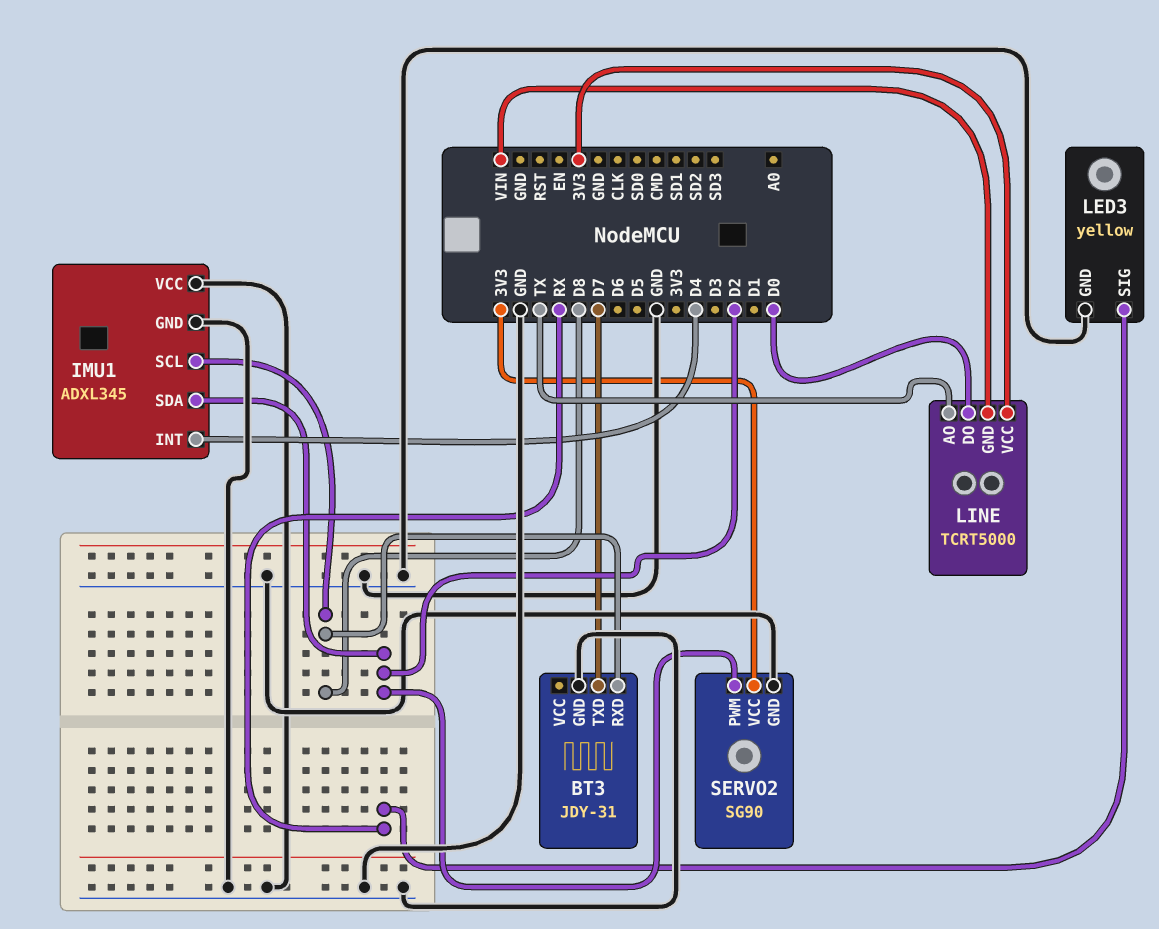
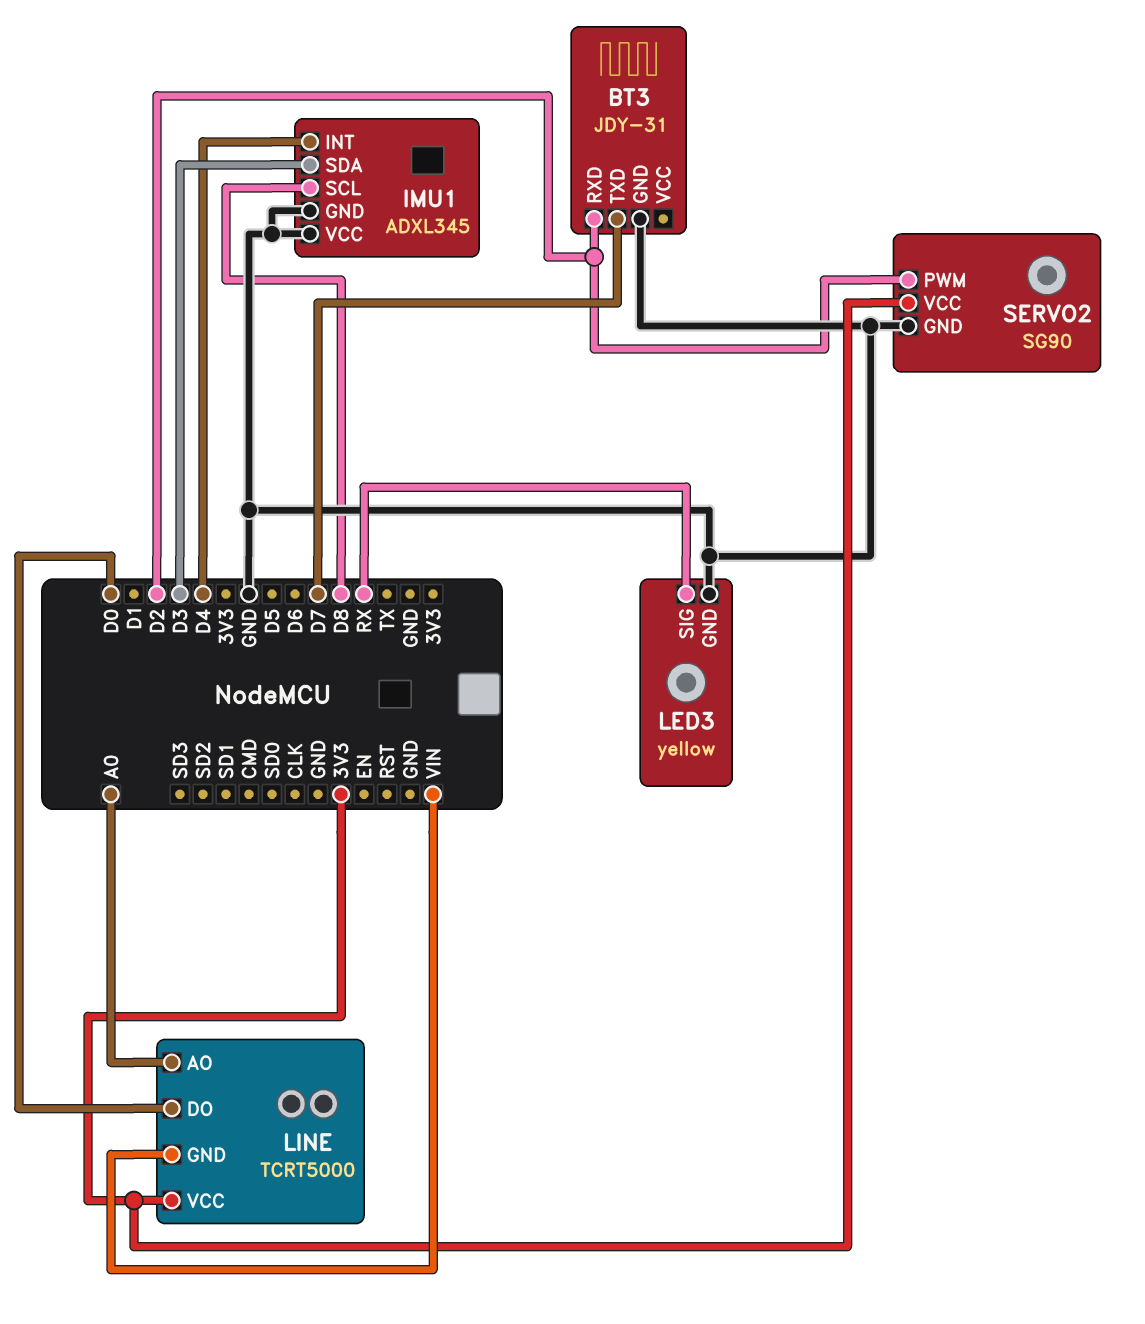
BT3 pin RXD: D8 -> D2
IMU1 pin SDA: D2 -> D3
LINE pin AO: TX -> A0

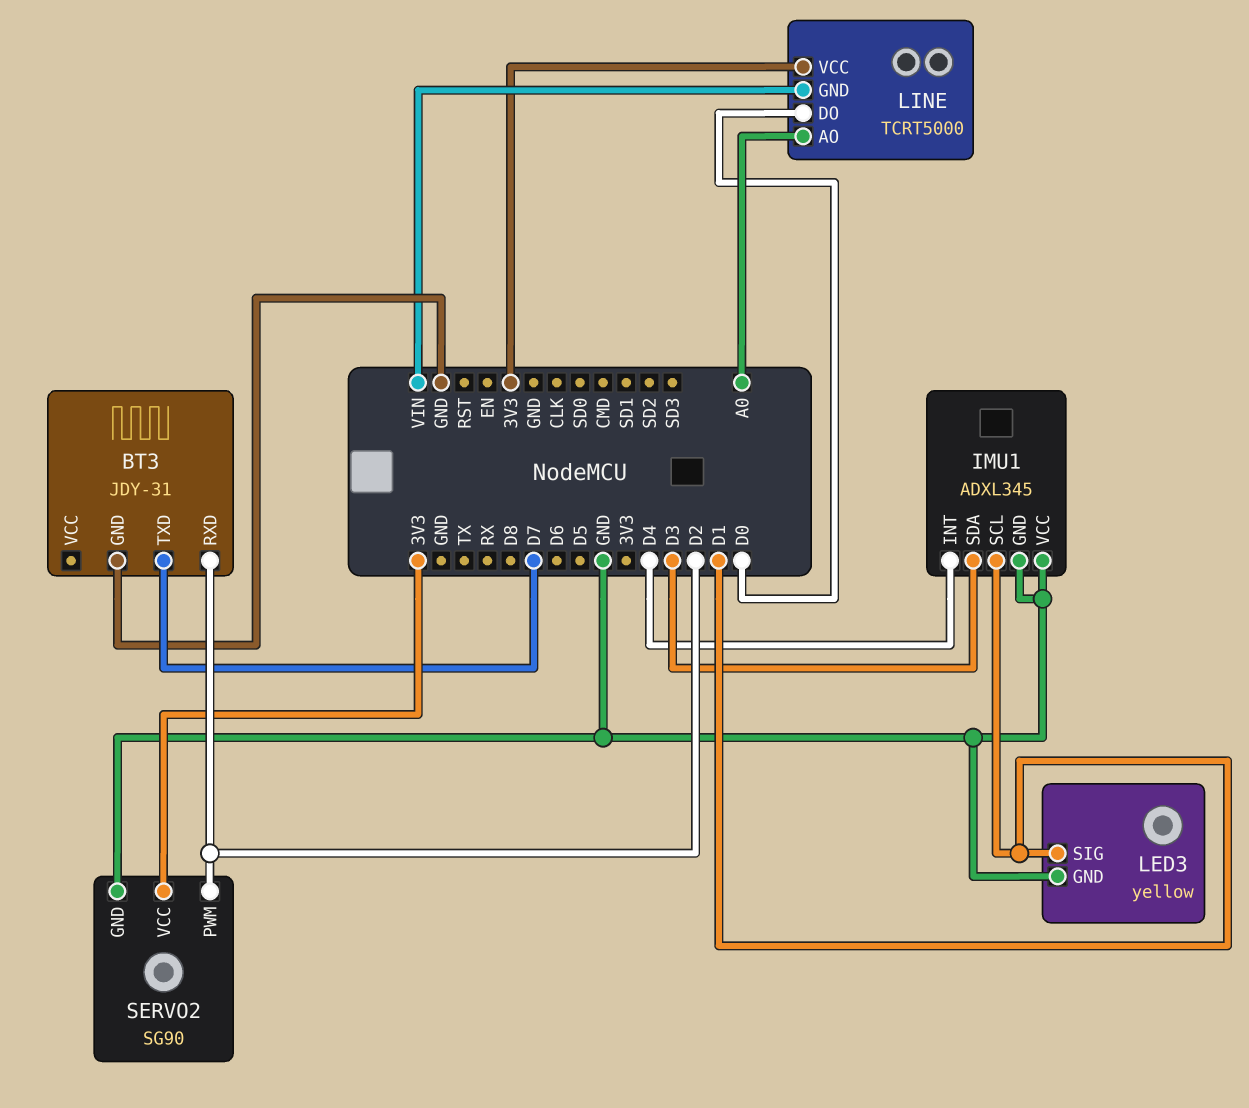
IMU1 pin SCL: D8 -> D1
LED3 pin SIG: RX -> D1

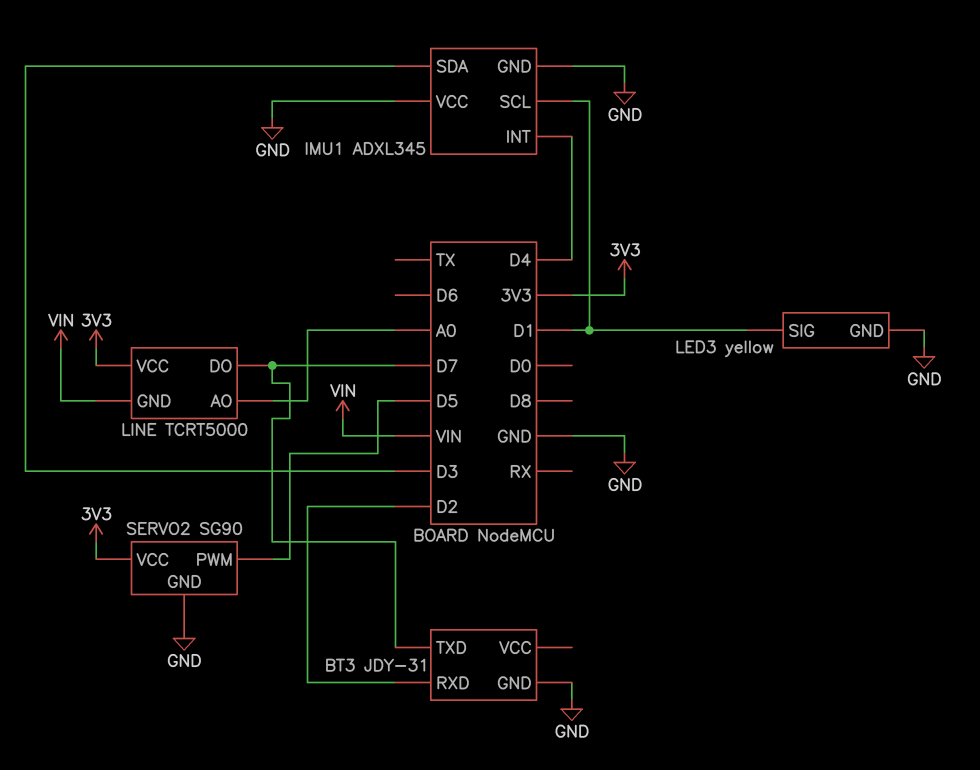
LINE pin DO: D0 -> D7
SERVO2 pin PWM: D2 -> D5

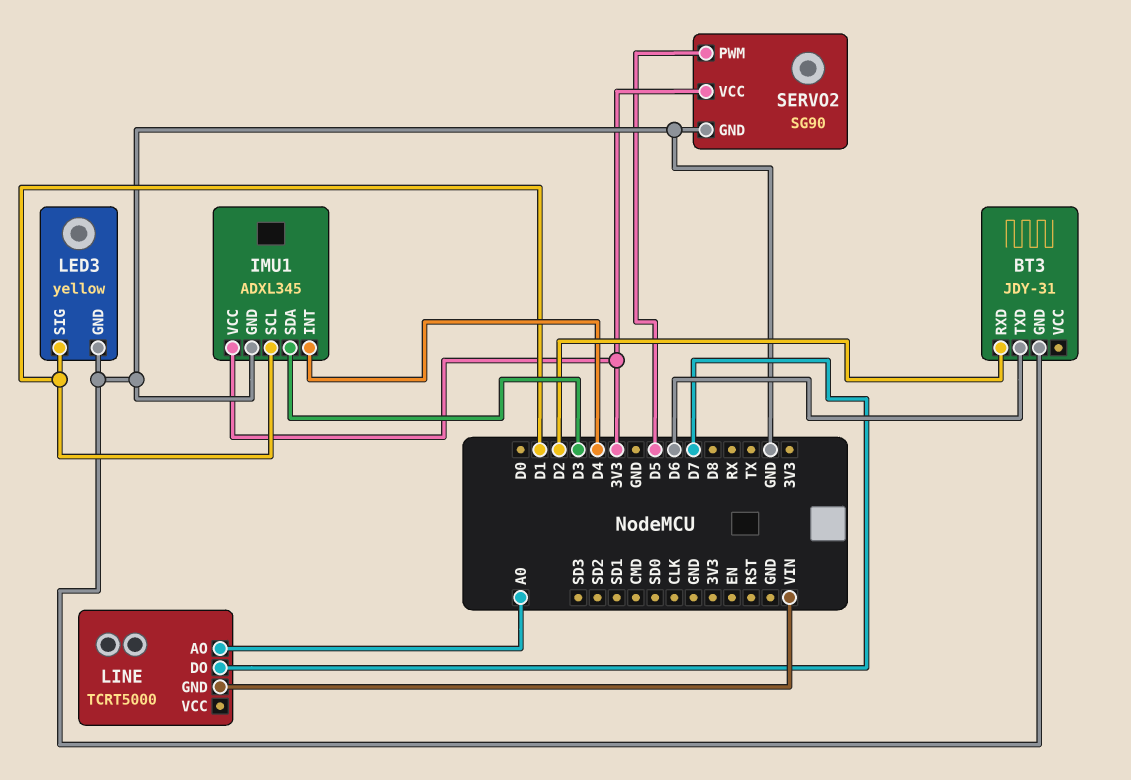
BT3 pin TXD: D7 -> D6
IMU1 pin VCC: GND -> 3V3
LINE pin VCC: 3V3 -> none

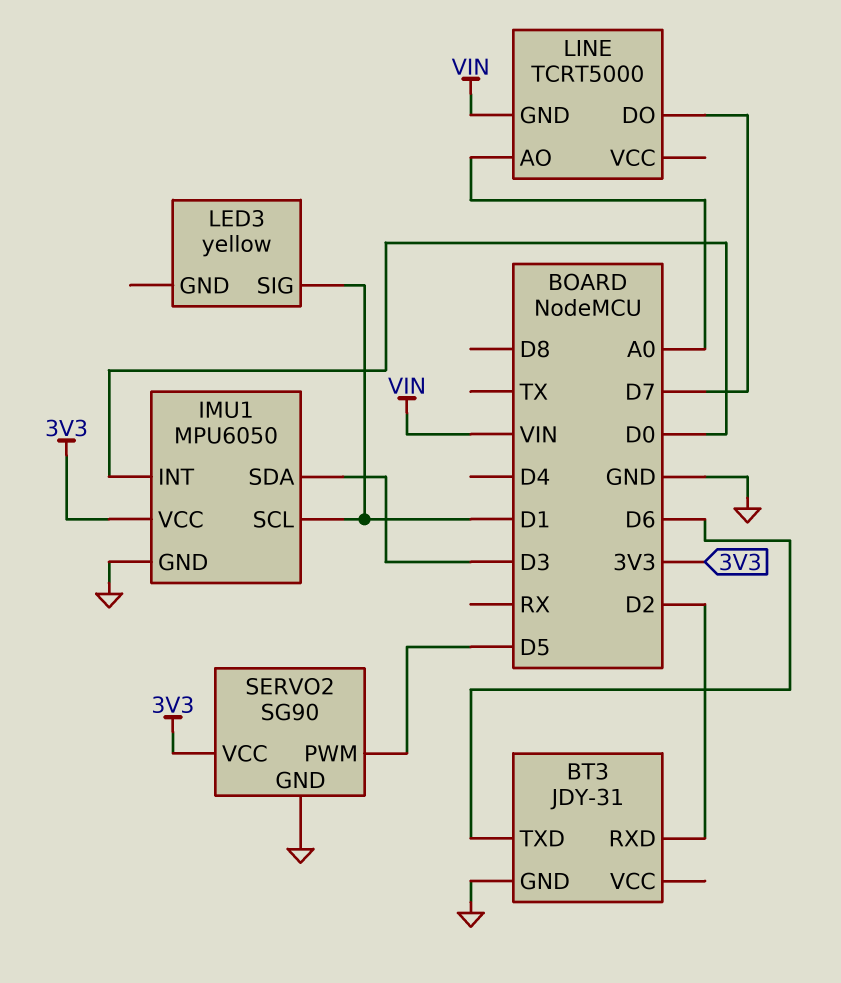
IMU1: ADXL345 -> MPU6050
IMU1 pin INT: D4 -> D0
LED3 pin GND: GND -> none

